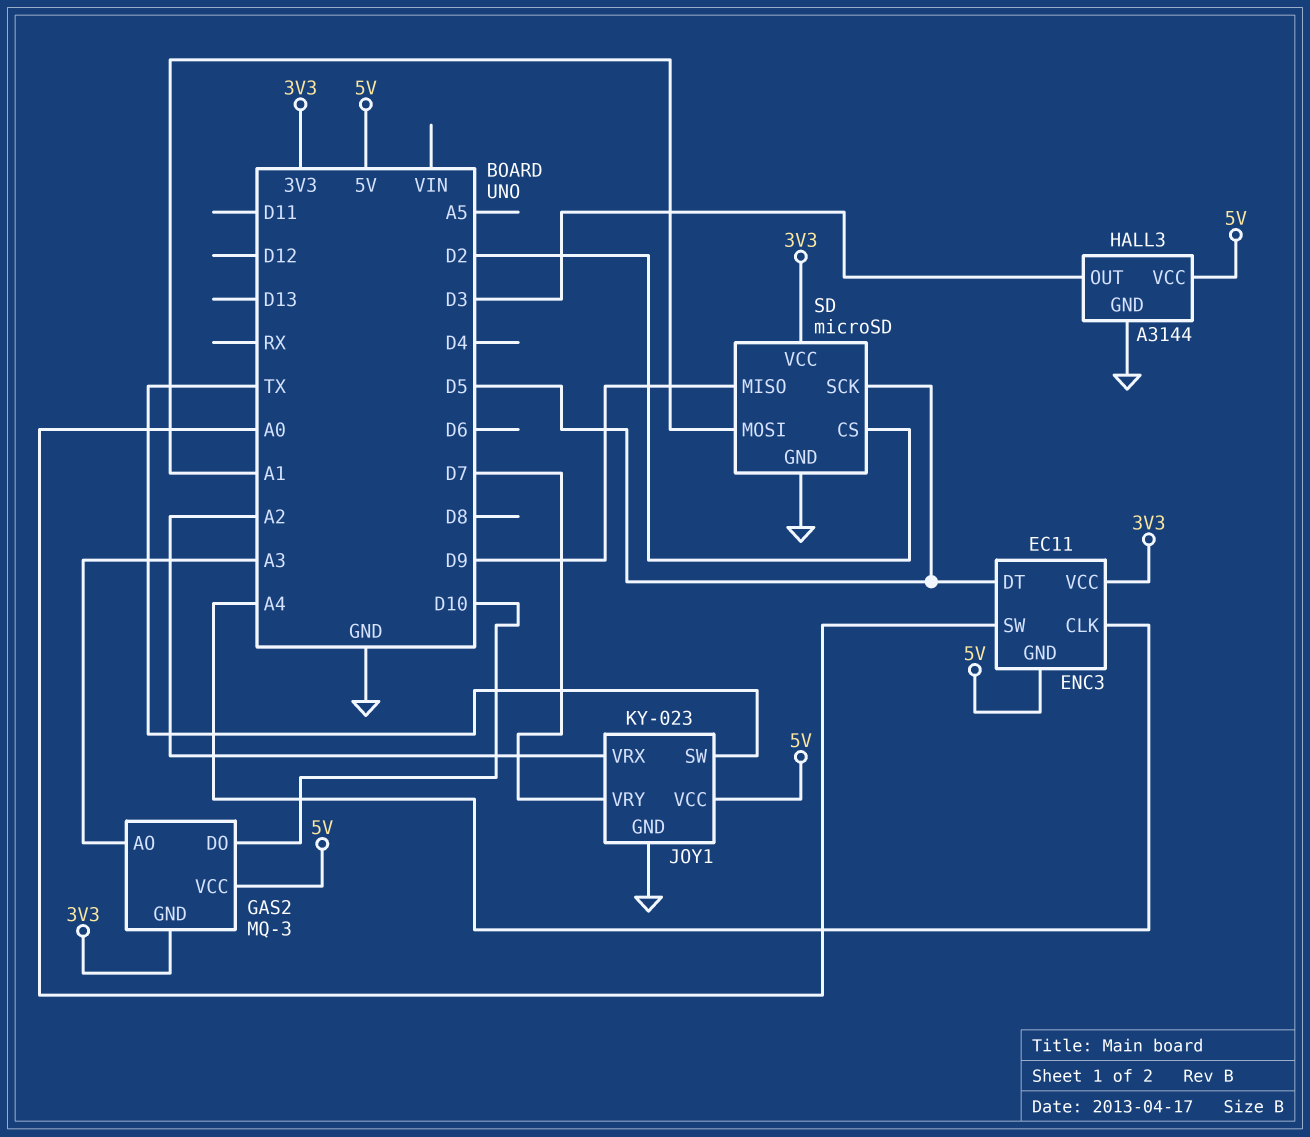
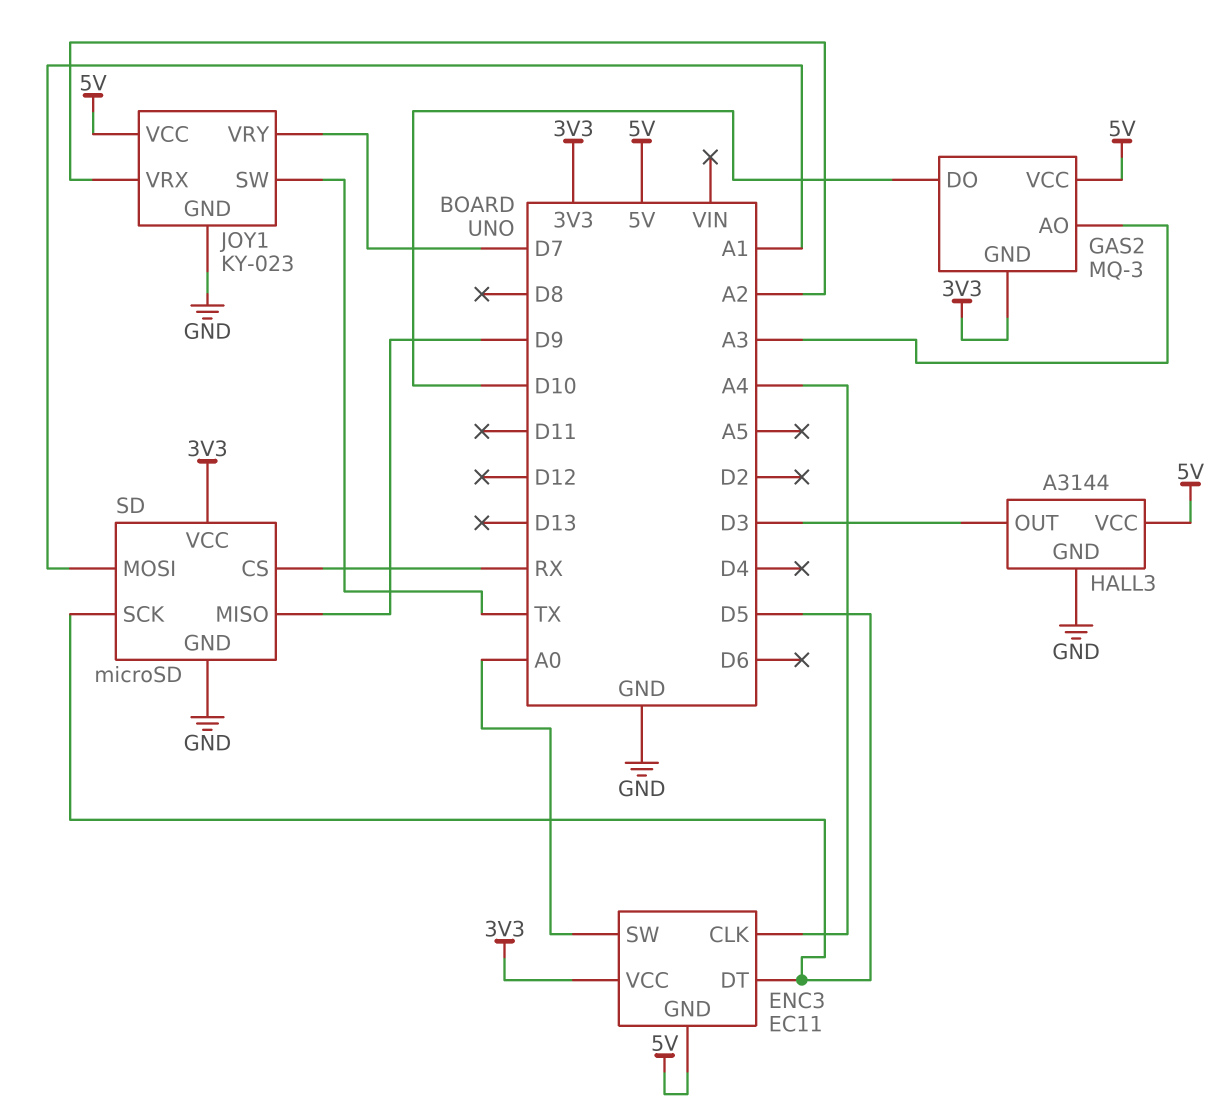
SD pin CS: D2 -> RX

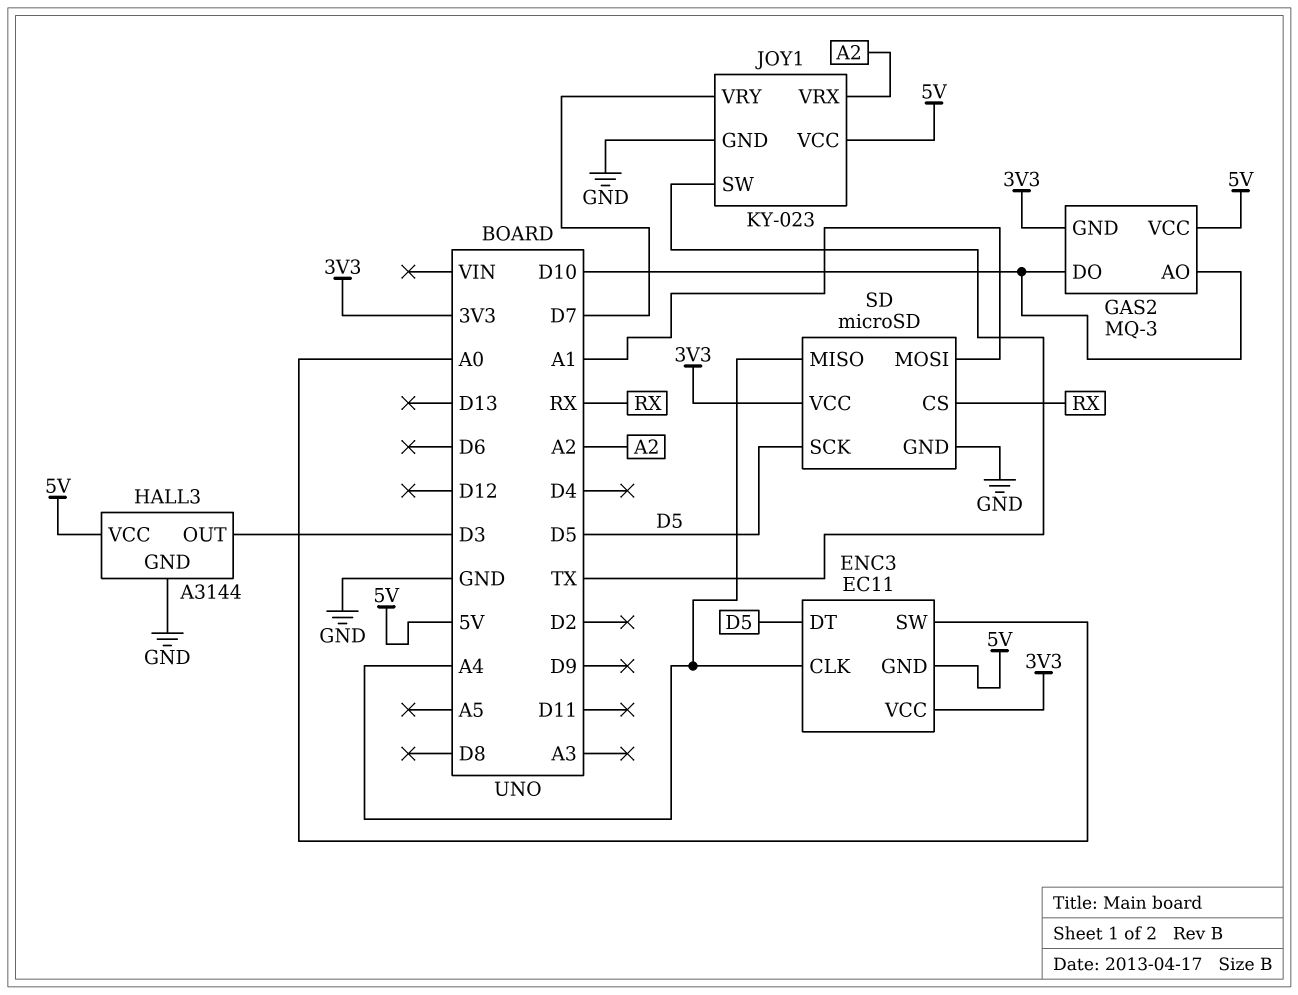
GAS2 pin AO: A3 -> D10
SD pin MISO: D9 -> A4

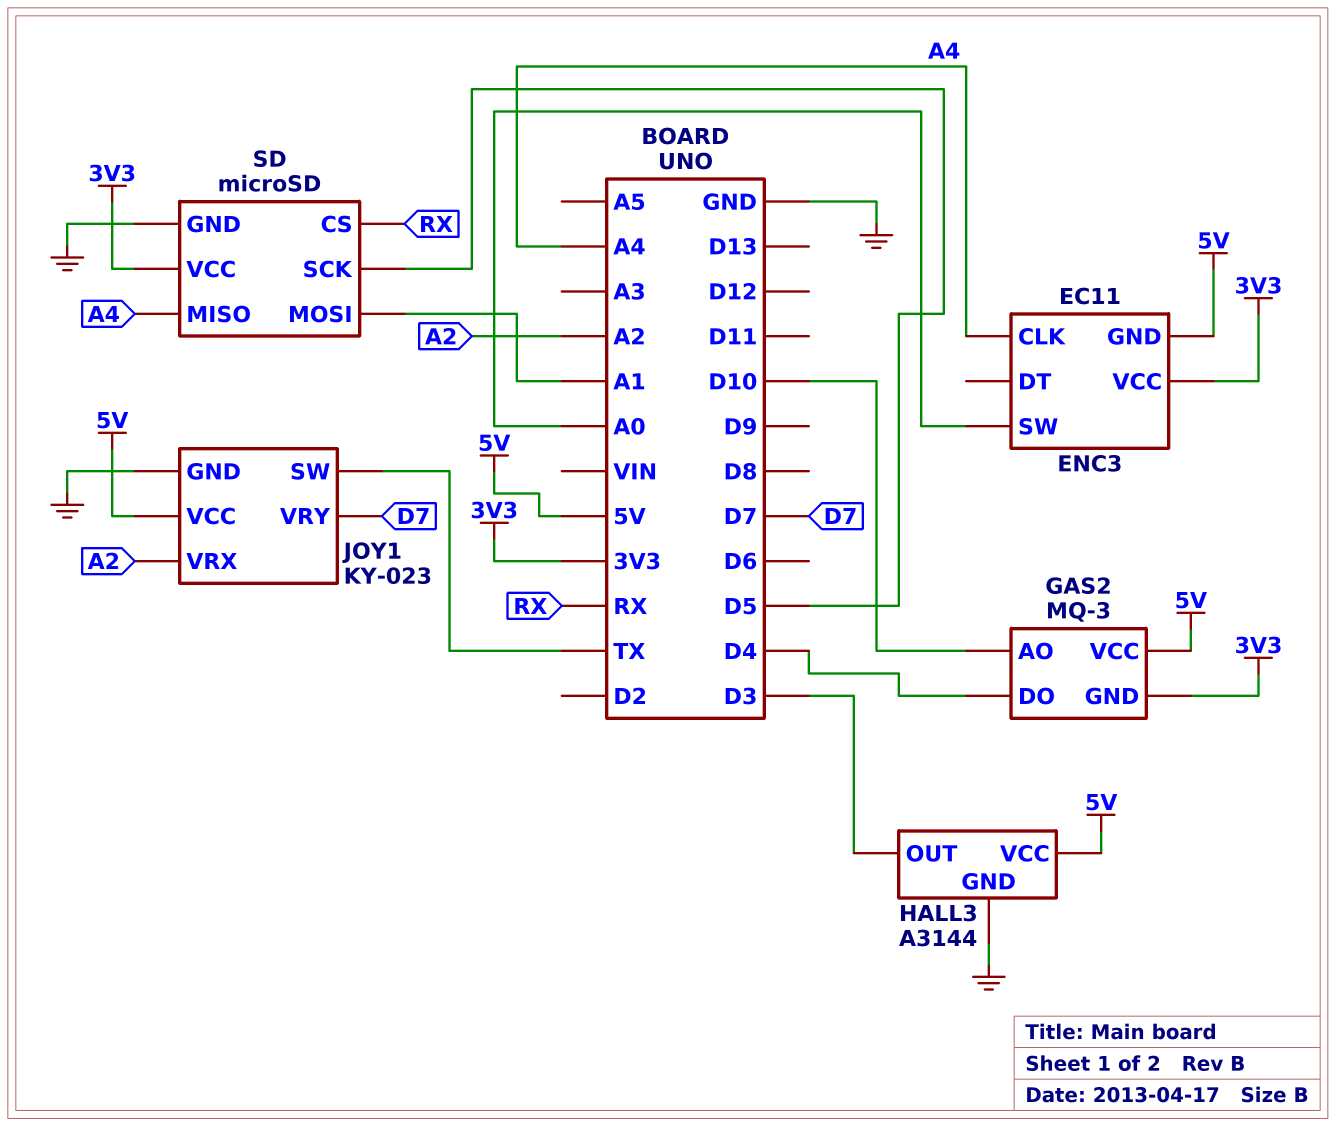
ENC3 pin DT: D5 -> none
GAS2 pin DO: D10 -> D4

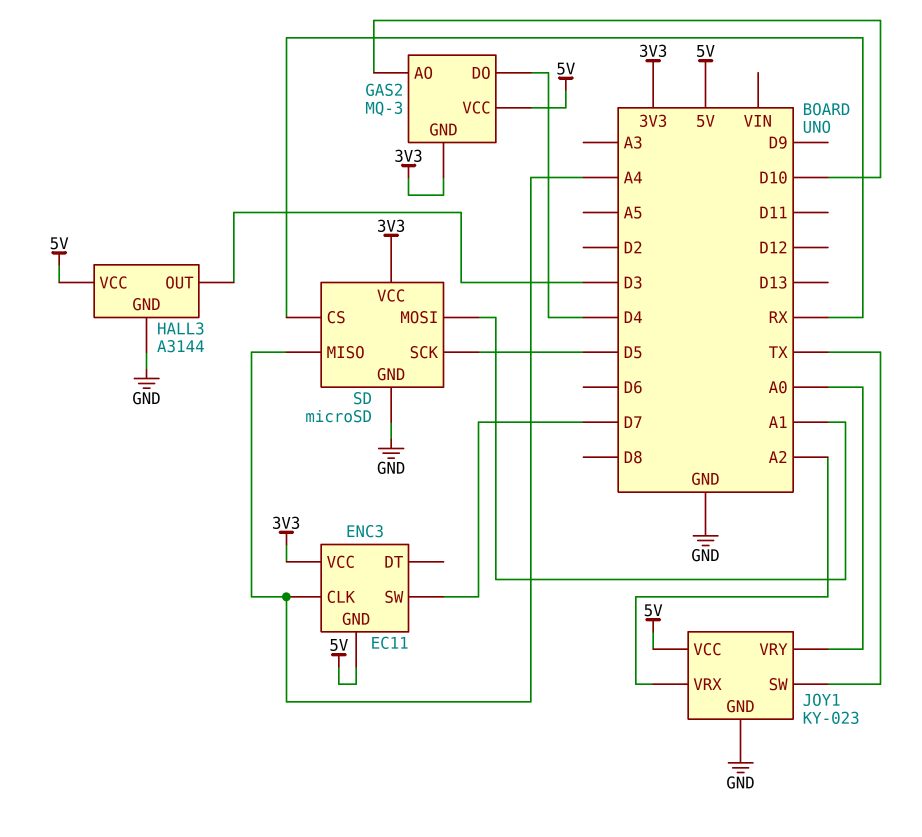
ENC3 pin SW: A0 -> D7
JOY1 pin VRY: D7 -> A0

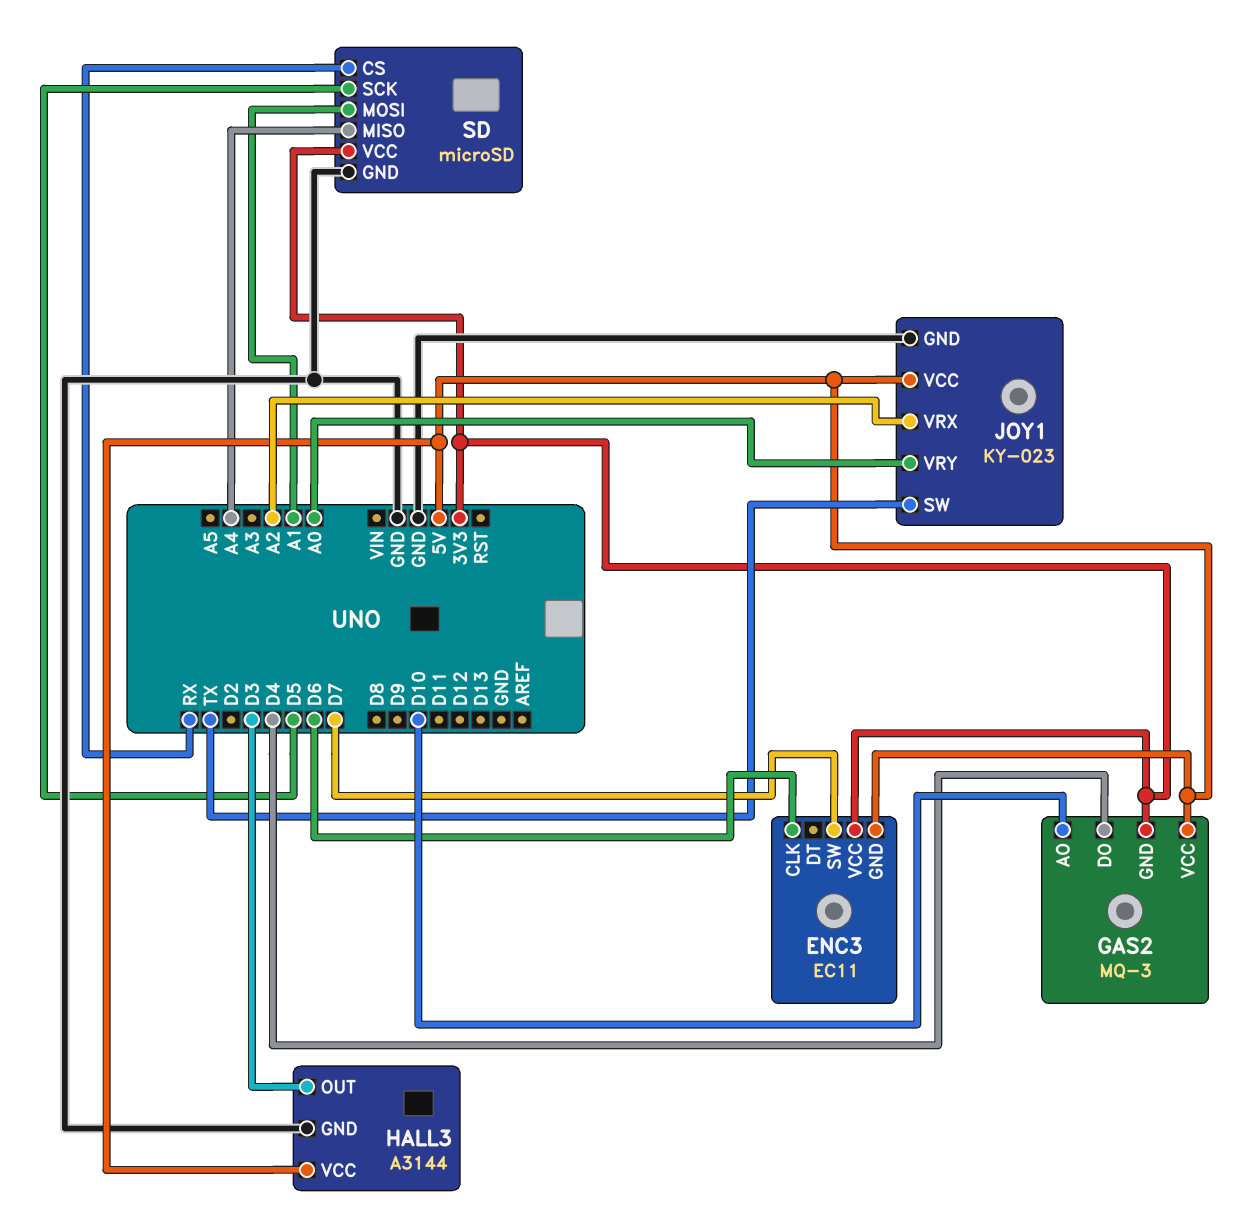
ENC3 pin CLK: A4 -> D6

